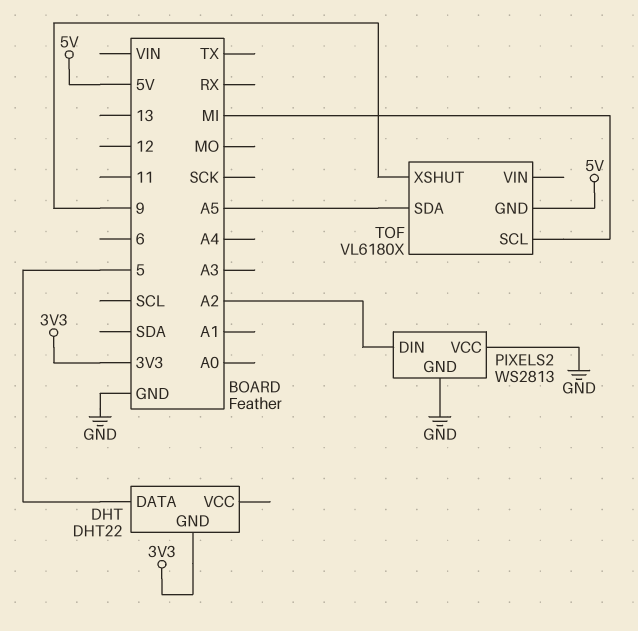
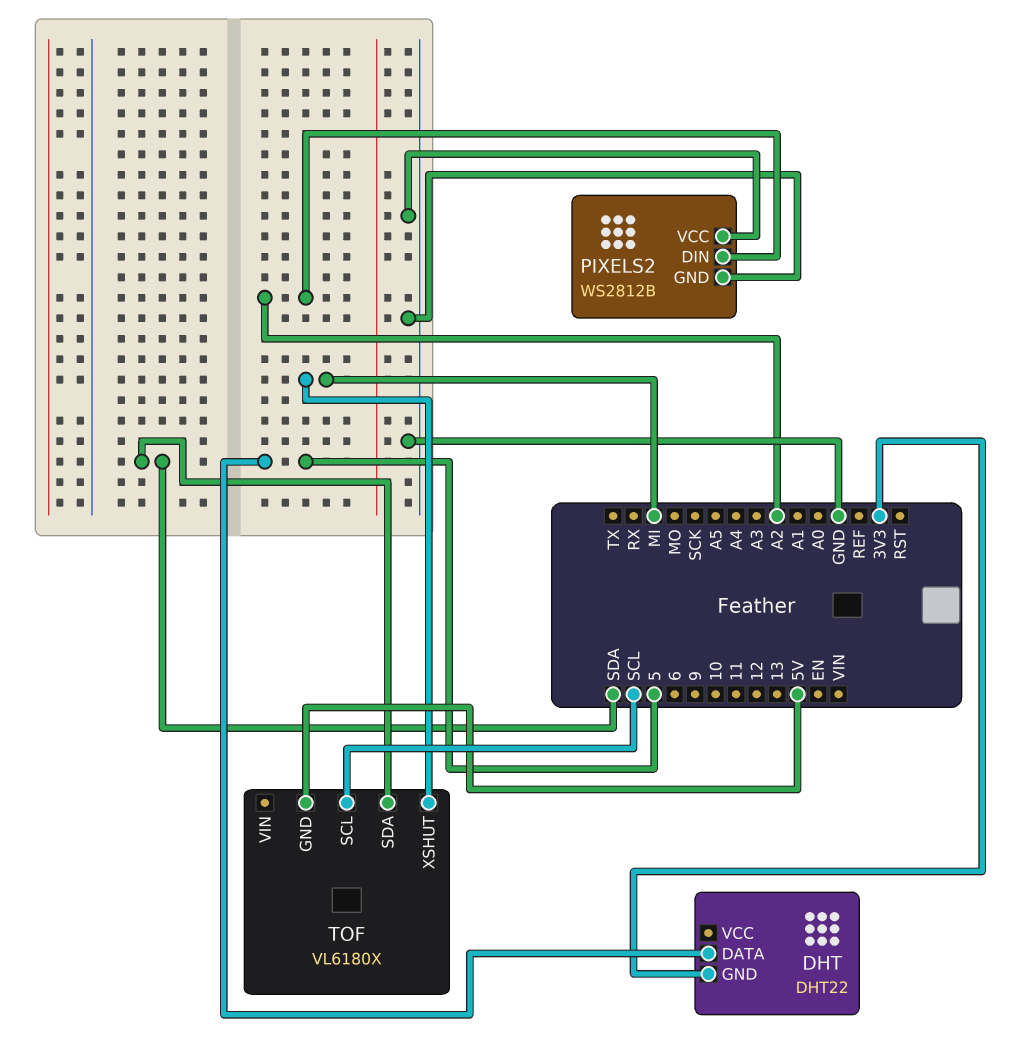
PIXELS2: WS2813 -> WS2812B
TOF pin SCL: MI -> SCL
TOF pin SDA: A5 -> SDA
TOF pin XSHUT: 9 -> MI

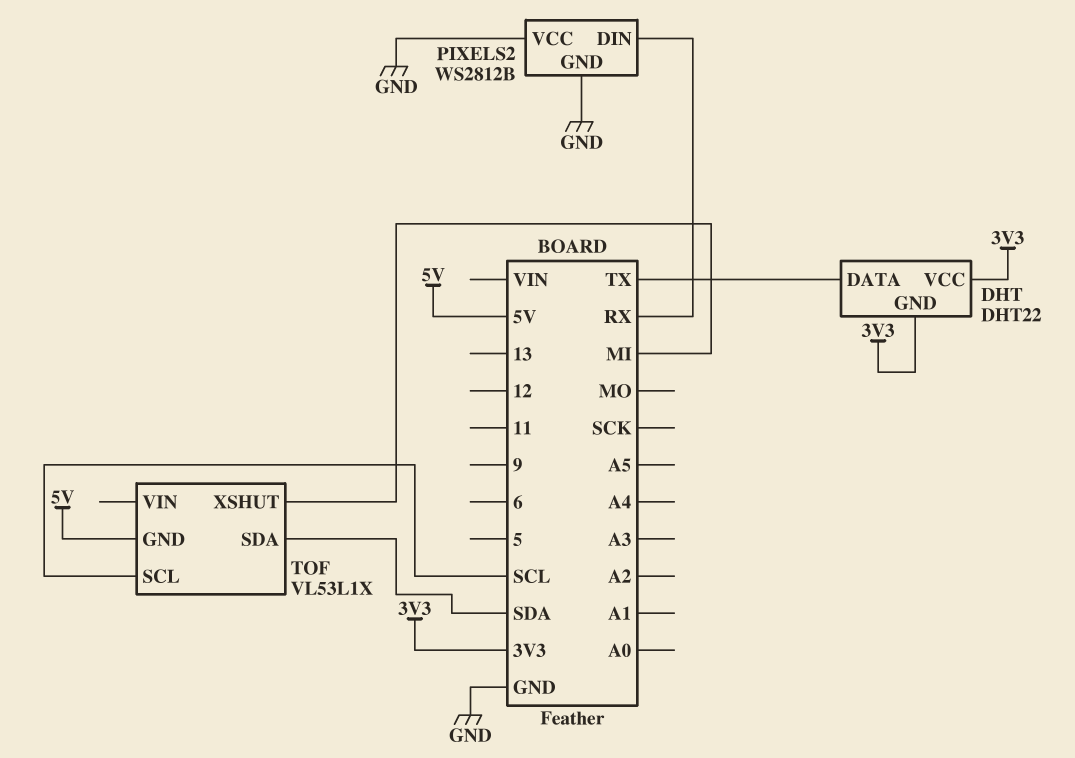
DHT pin DATA: 5 -> TX
DHT pin VCC: none -> 3V3
PIXELS2 pin DIN: A2 -> RX
TOF: VL6180X -> VL53L1X

